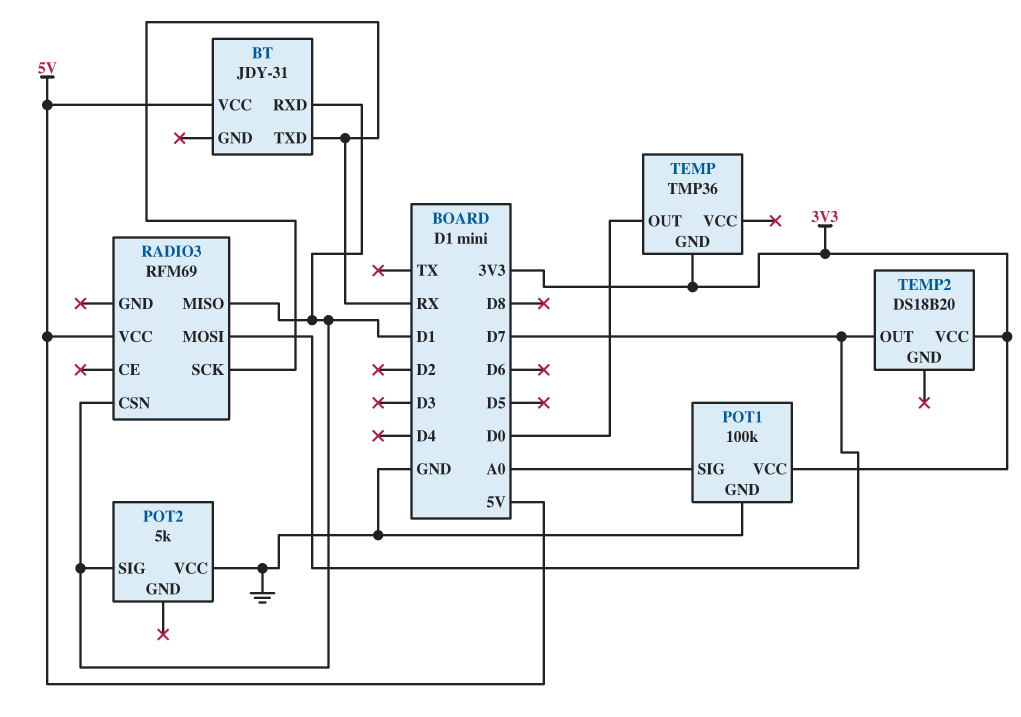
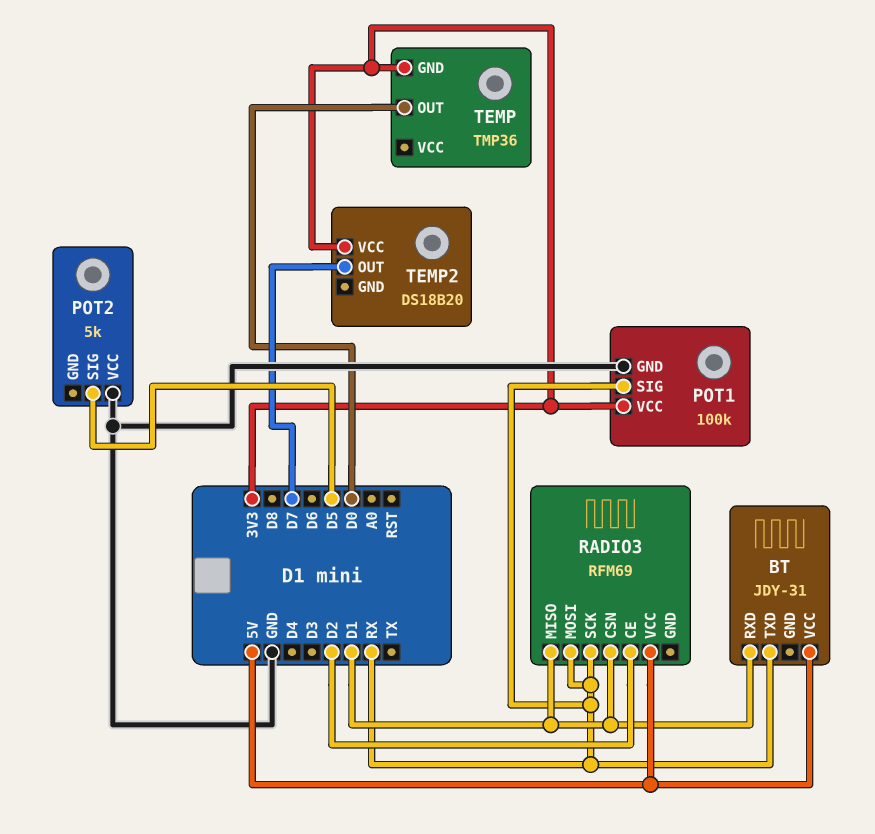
POT1 pin SIG: A0 -> RX
POT2 pin SIG: D1 -> D5
RADIO3 pin CE: none -> D2
RADIO3 pin MOSI: D7 -> RX

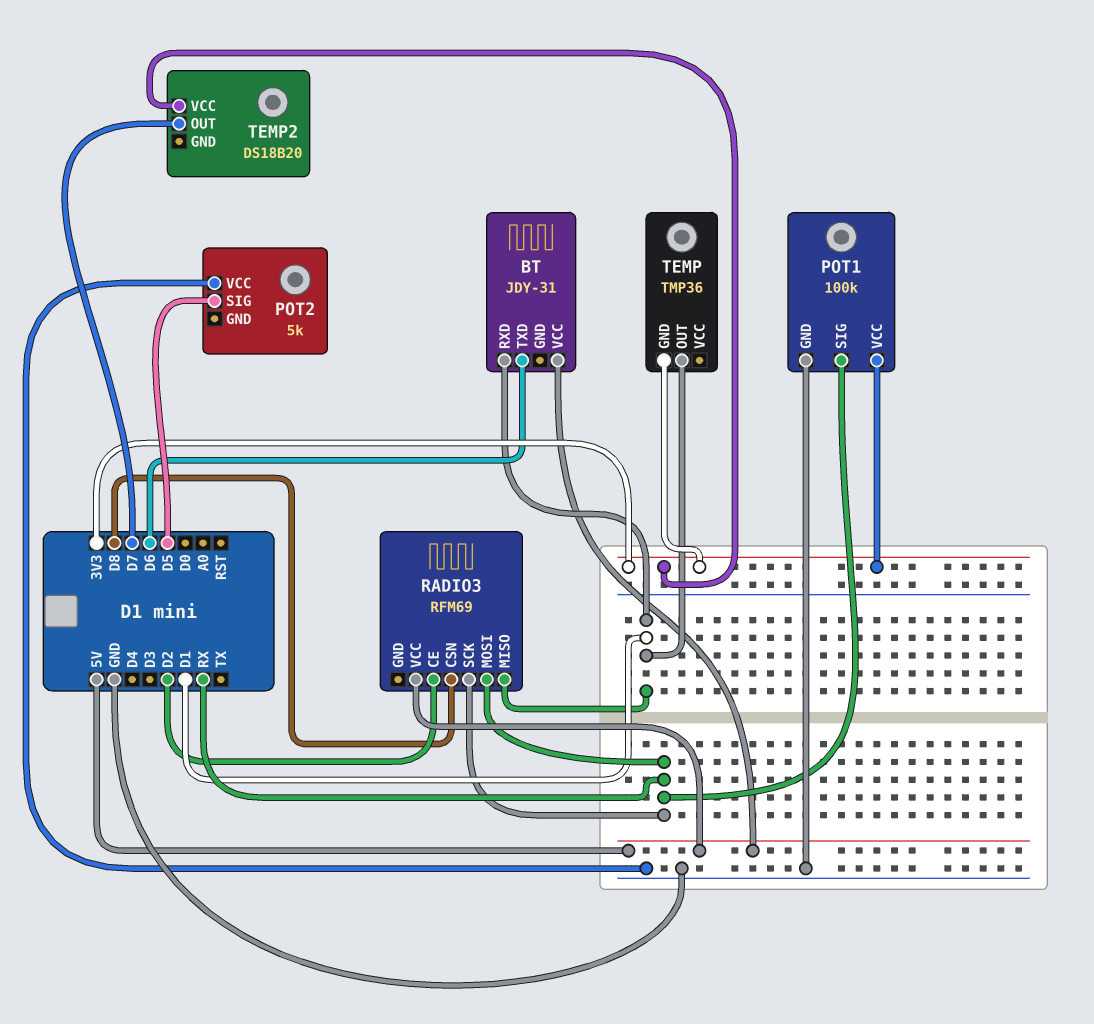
BT pin TXD: RX -> D6
RADIO3 pin CSN: D1 -> D8
TEMP pin OUT: D0 -> D1

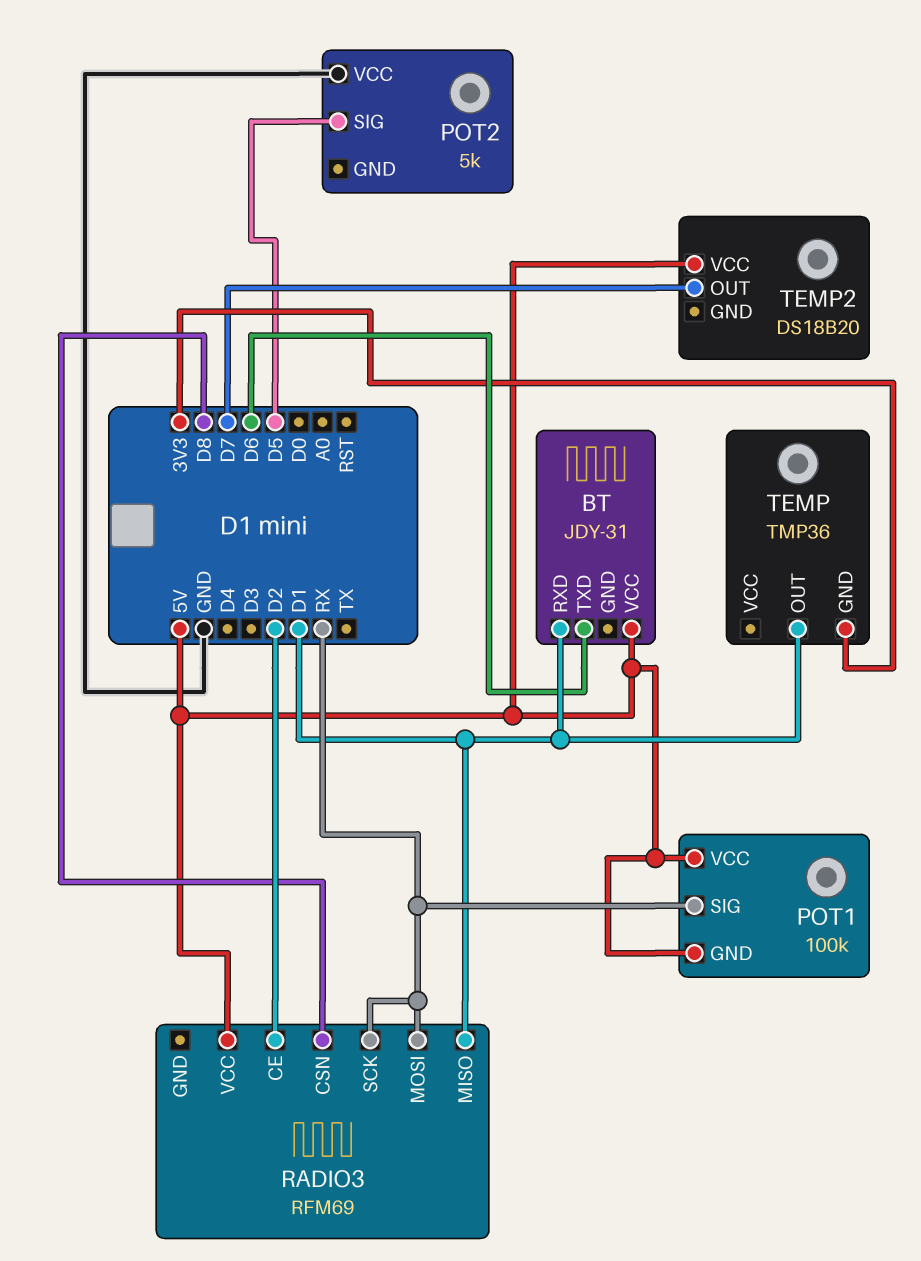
POT1 pin GND: GND -> 5V
POT1 pin VCC: 3V3 -> 5V
TEMP2 pin VCC: 3V3 -> 5V

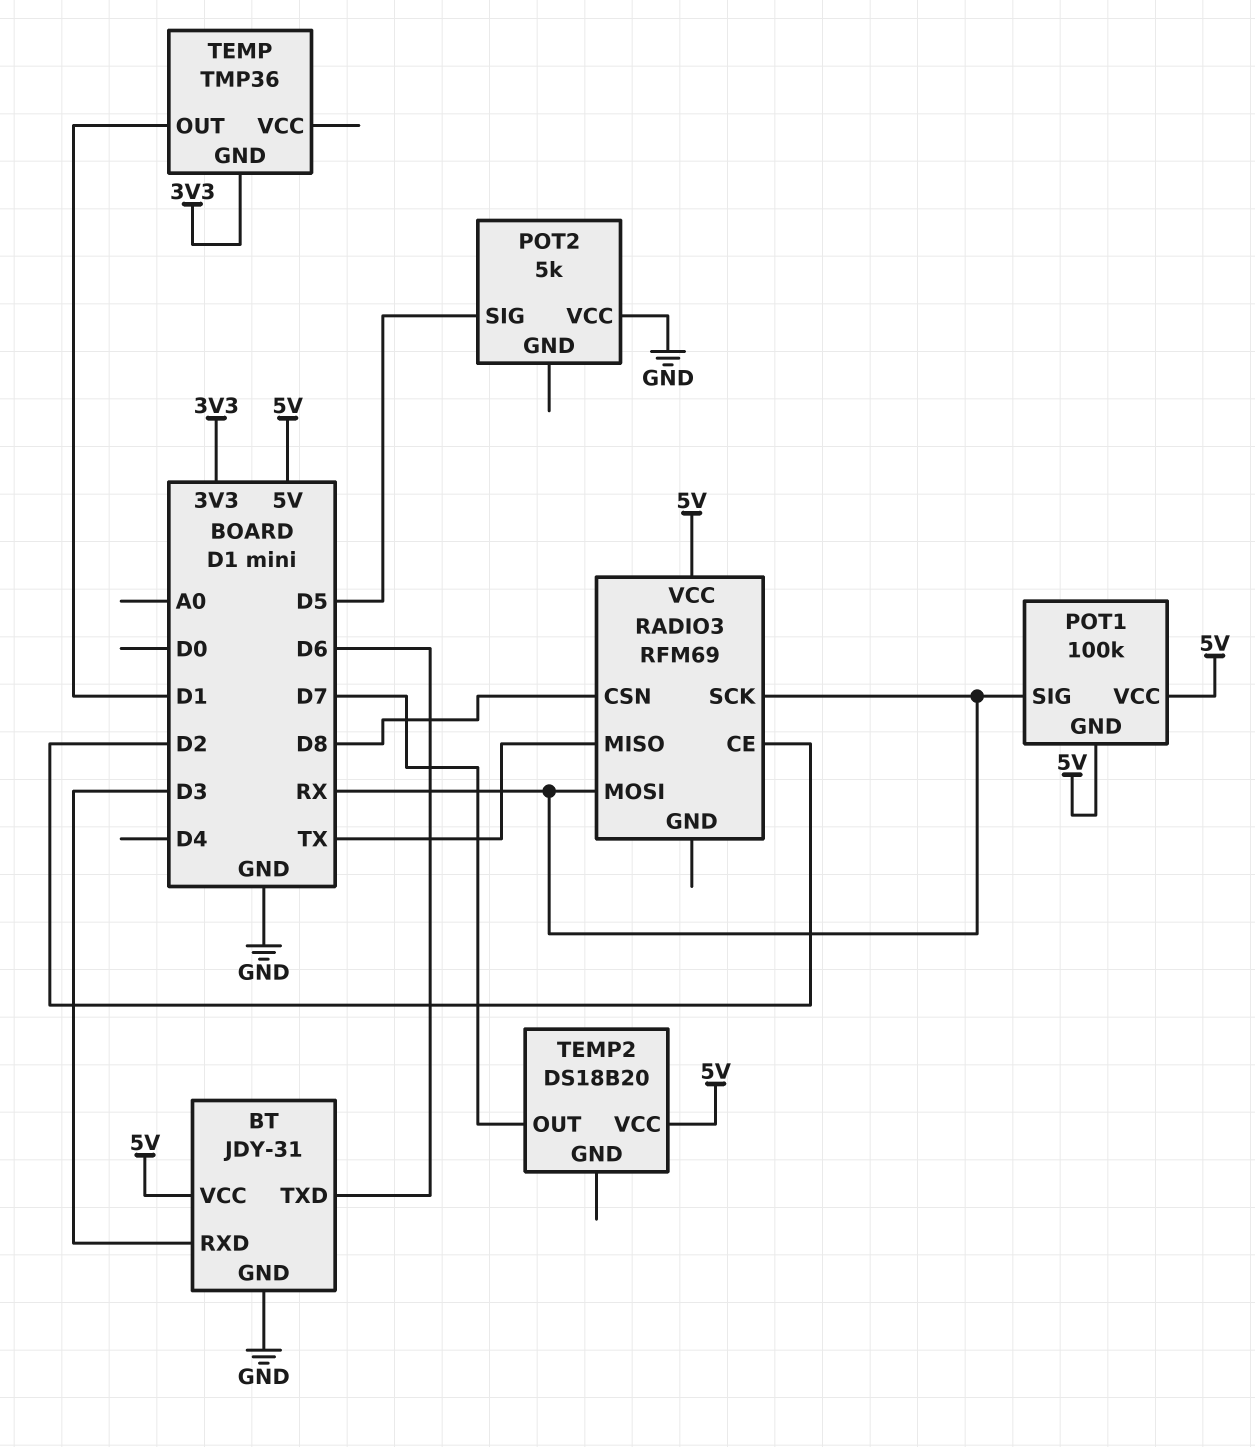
BT pin GND: none -> GND
BT pin RXD: D1 -> D3
RADIO3 pin MISO: D1 -> TX

